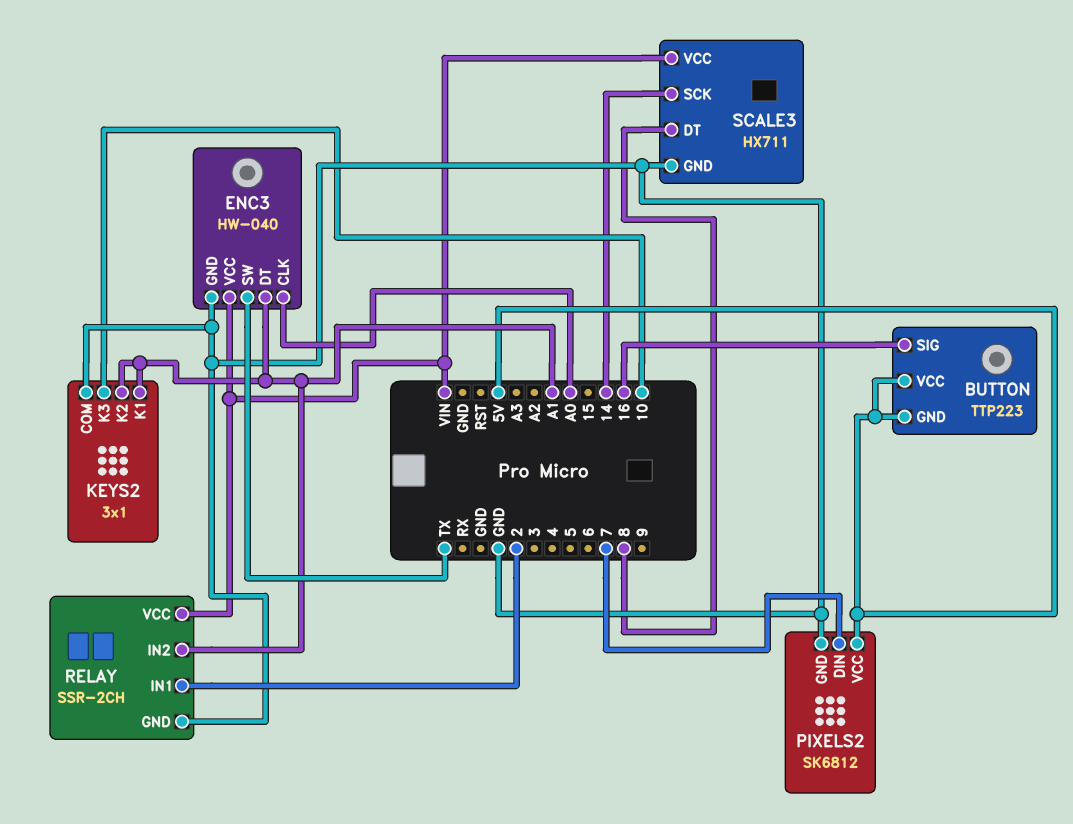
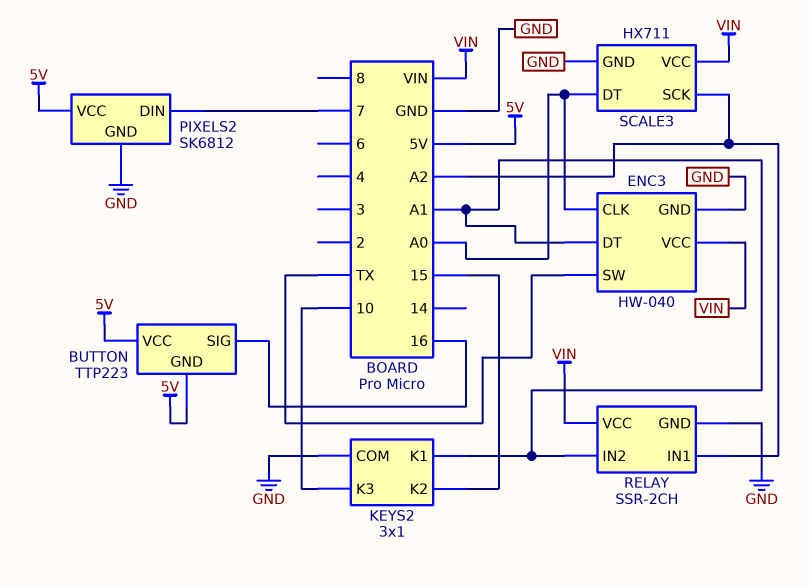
KEYS2 pin K2: A1 -> 15
RELAY pin IN1: 2 -> A2
SCALE3 pin DT: 8 -> A0
SCALE3 pin SCK: 14 -> A2

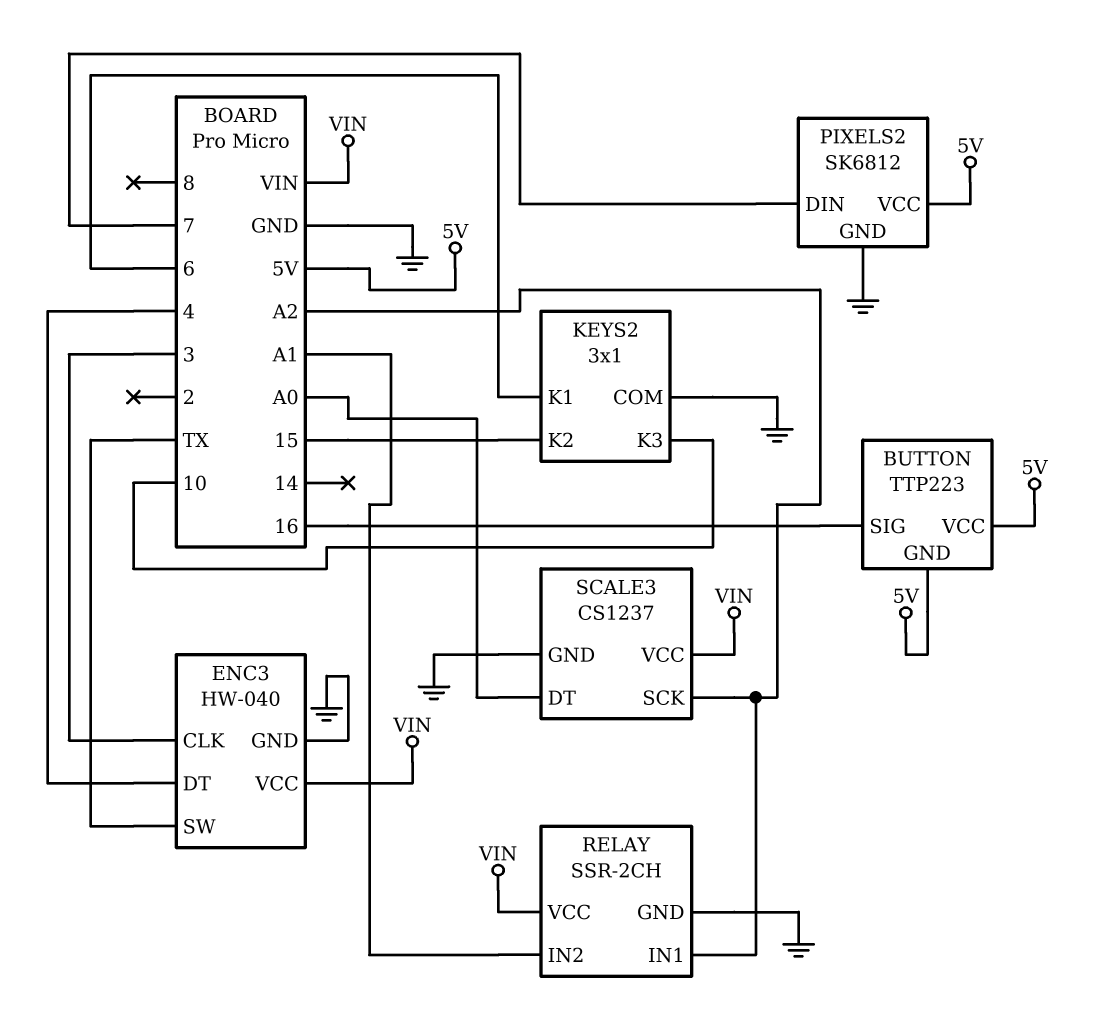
ENC3 pin CLK: A0 -> 3
ENC3 pin DT: A1 -> 4
KEYS2 pin K1: A1 -> 6
SCALE3: HX711 -> CS1237

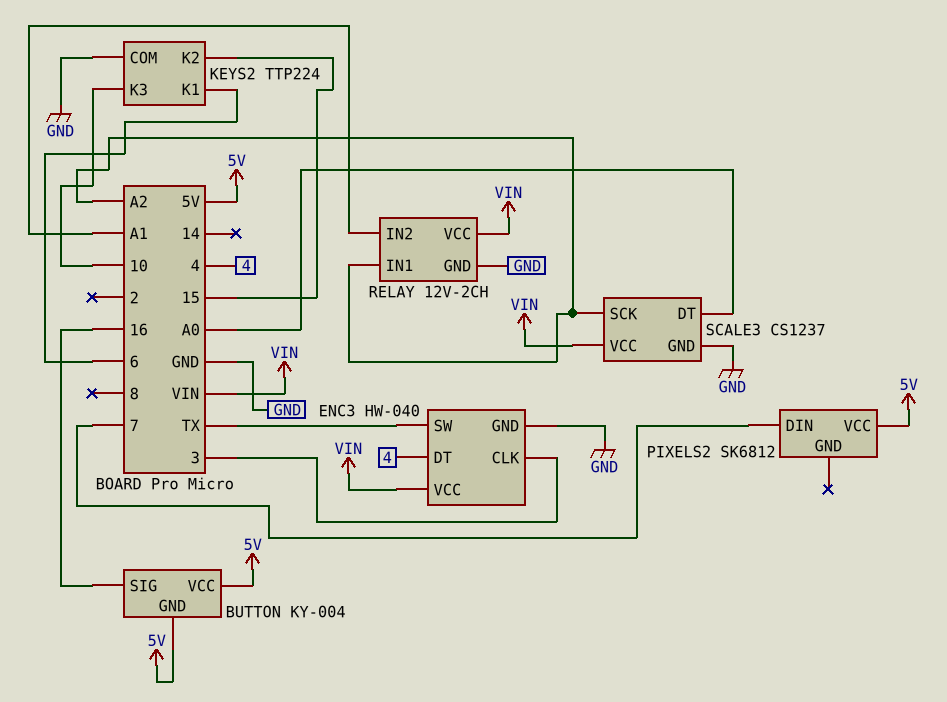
BUTTON: TTP223 -> KY-004
KEYS2: 3x1 -> TTP224
PIXELS2 pin GND: GND -> none
RELAY: SSR-2CH -> 12V-2CH

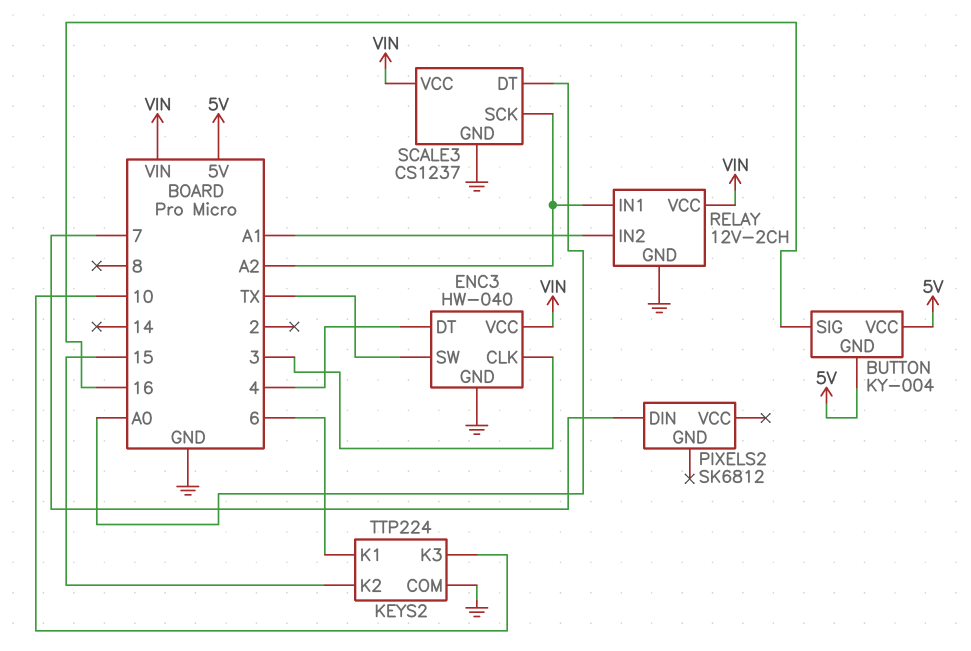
PIXELS2 pin VCC: 5V -> none

